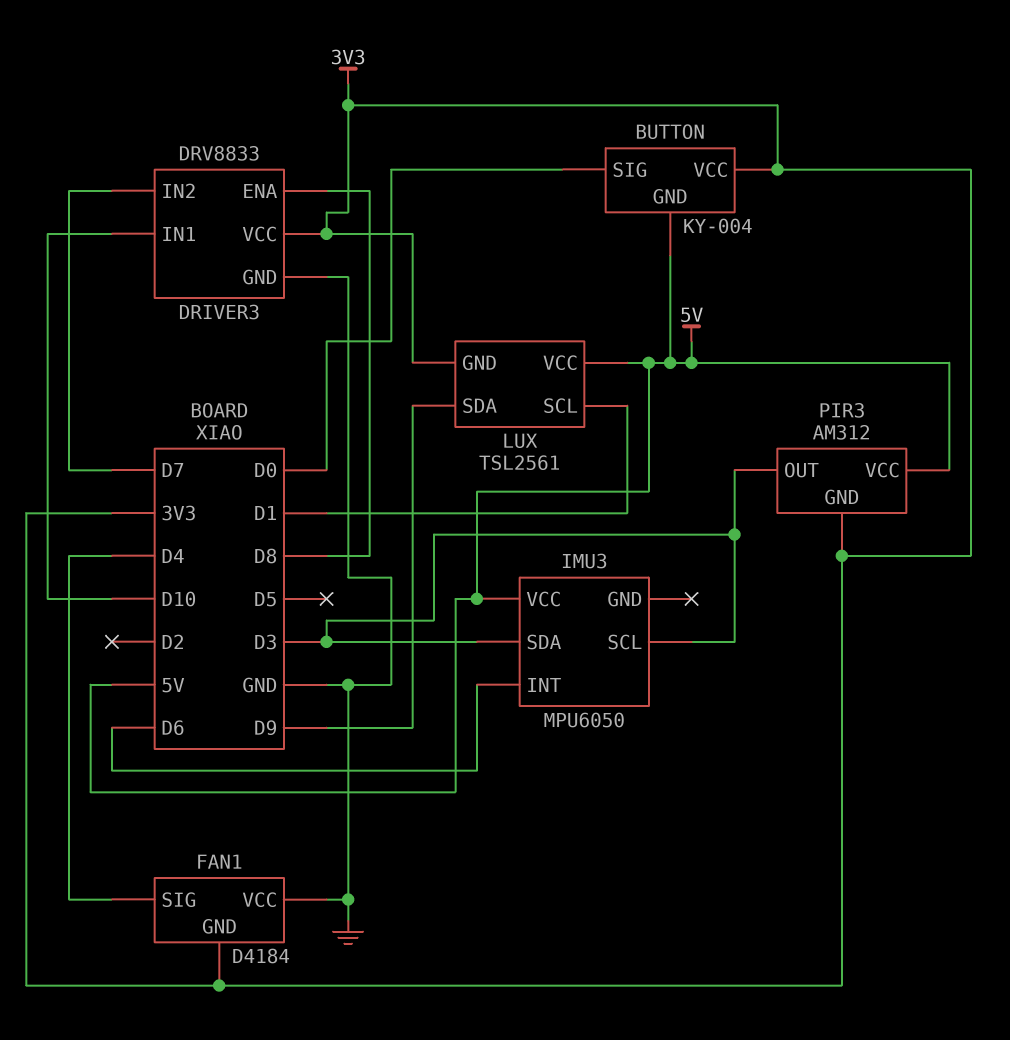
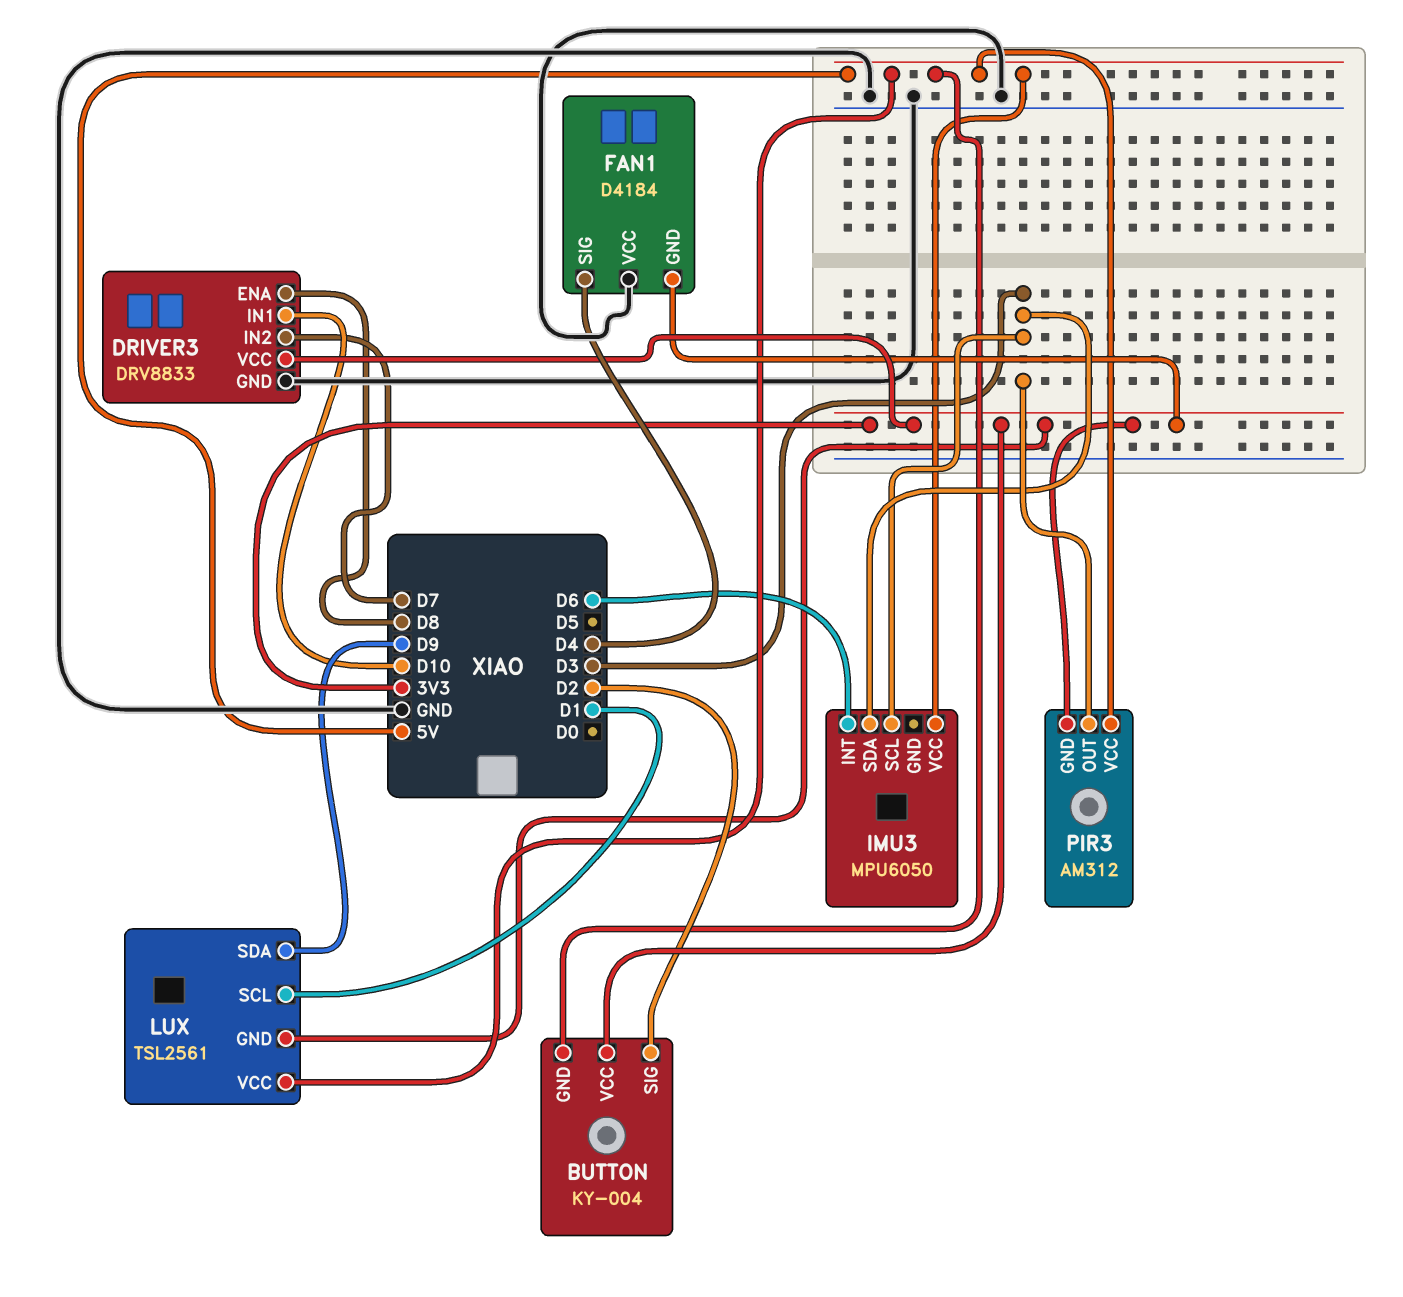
BUTTON pin SIG: D0 -> D2

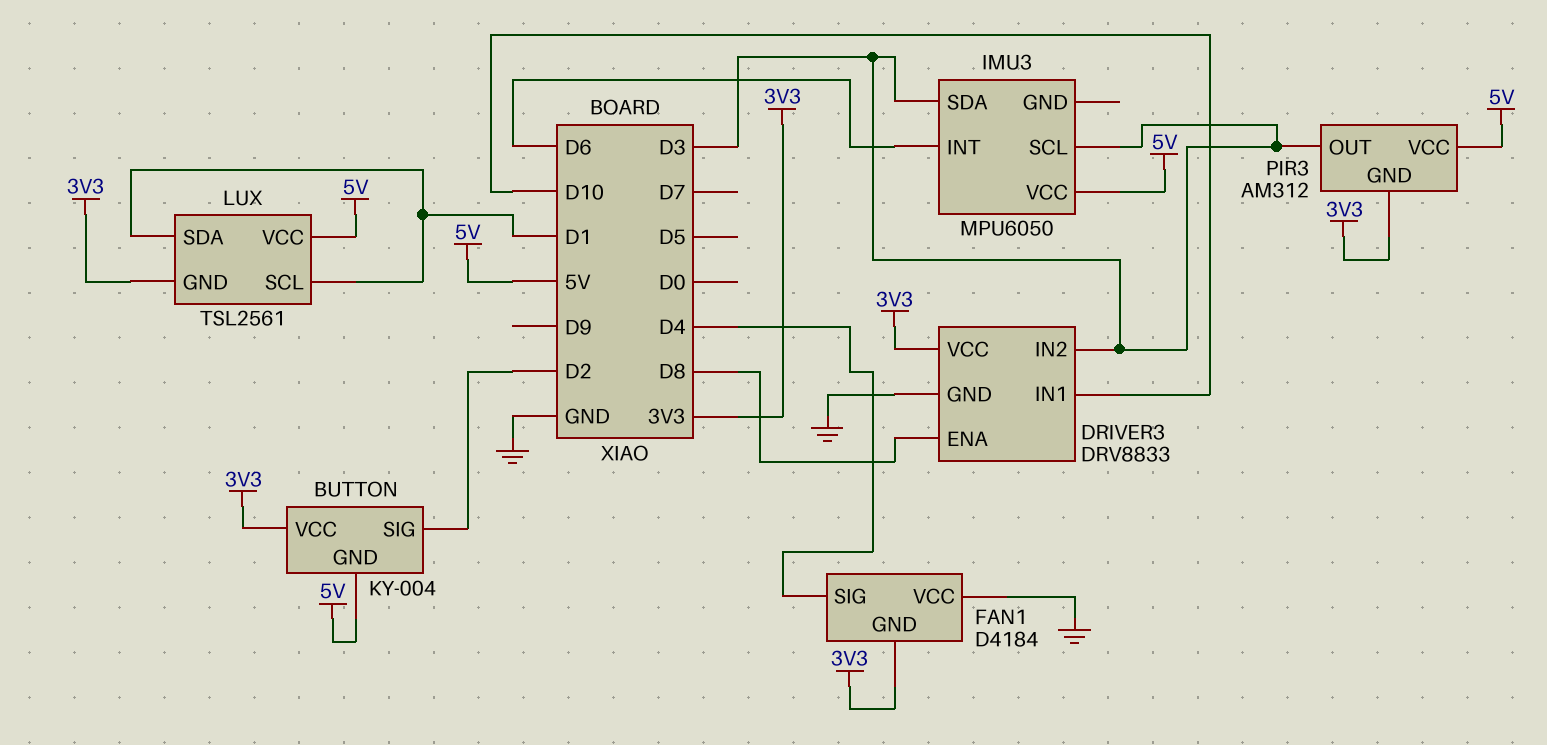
DRIVER3 pin IN2: D7 -> D3
LUX pin SDA: D9 -> D1

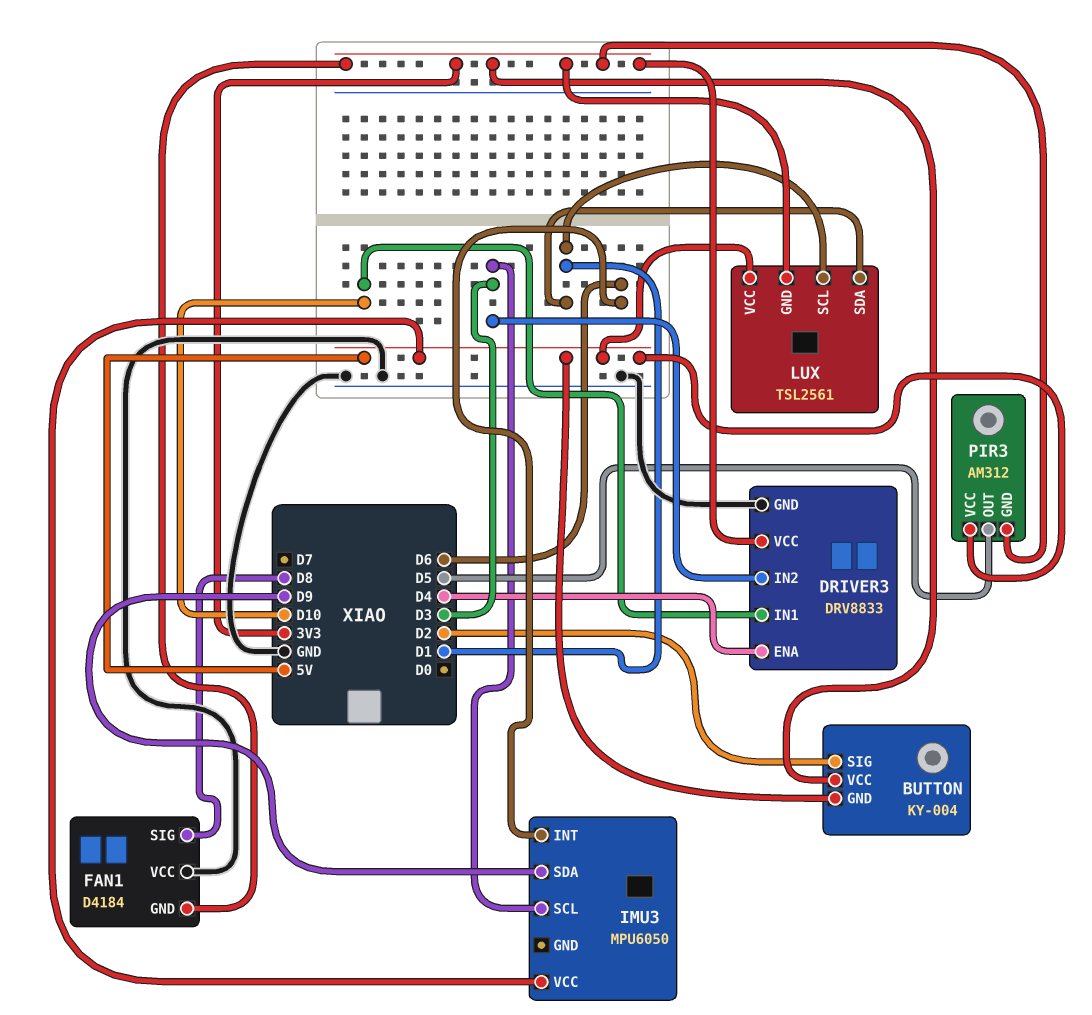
DRIVER3 pin ENA: D8 -> D4
FAN1 pin SIG: D4 -> D8
IMU3 pin SDA: D3 -> D9
PIR3 pin OUT: D3 -> D5

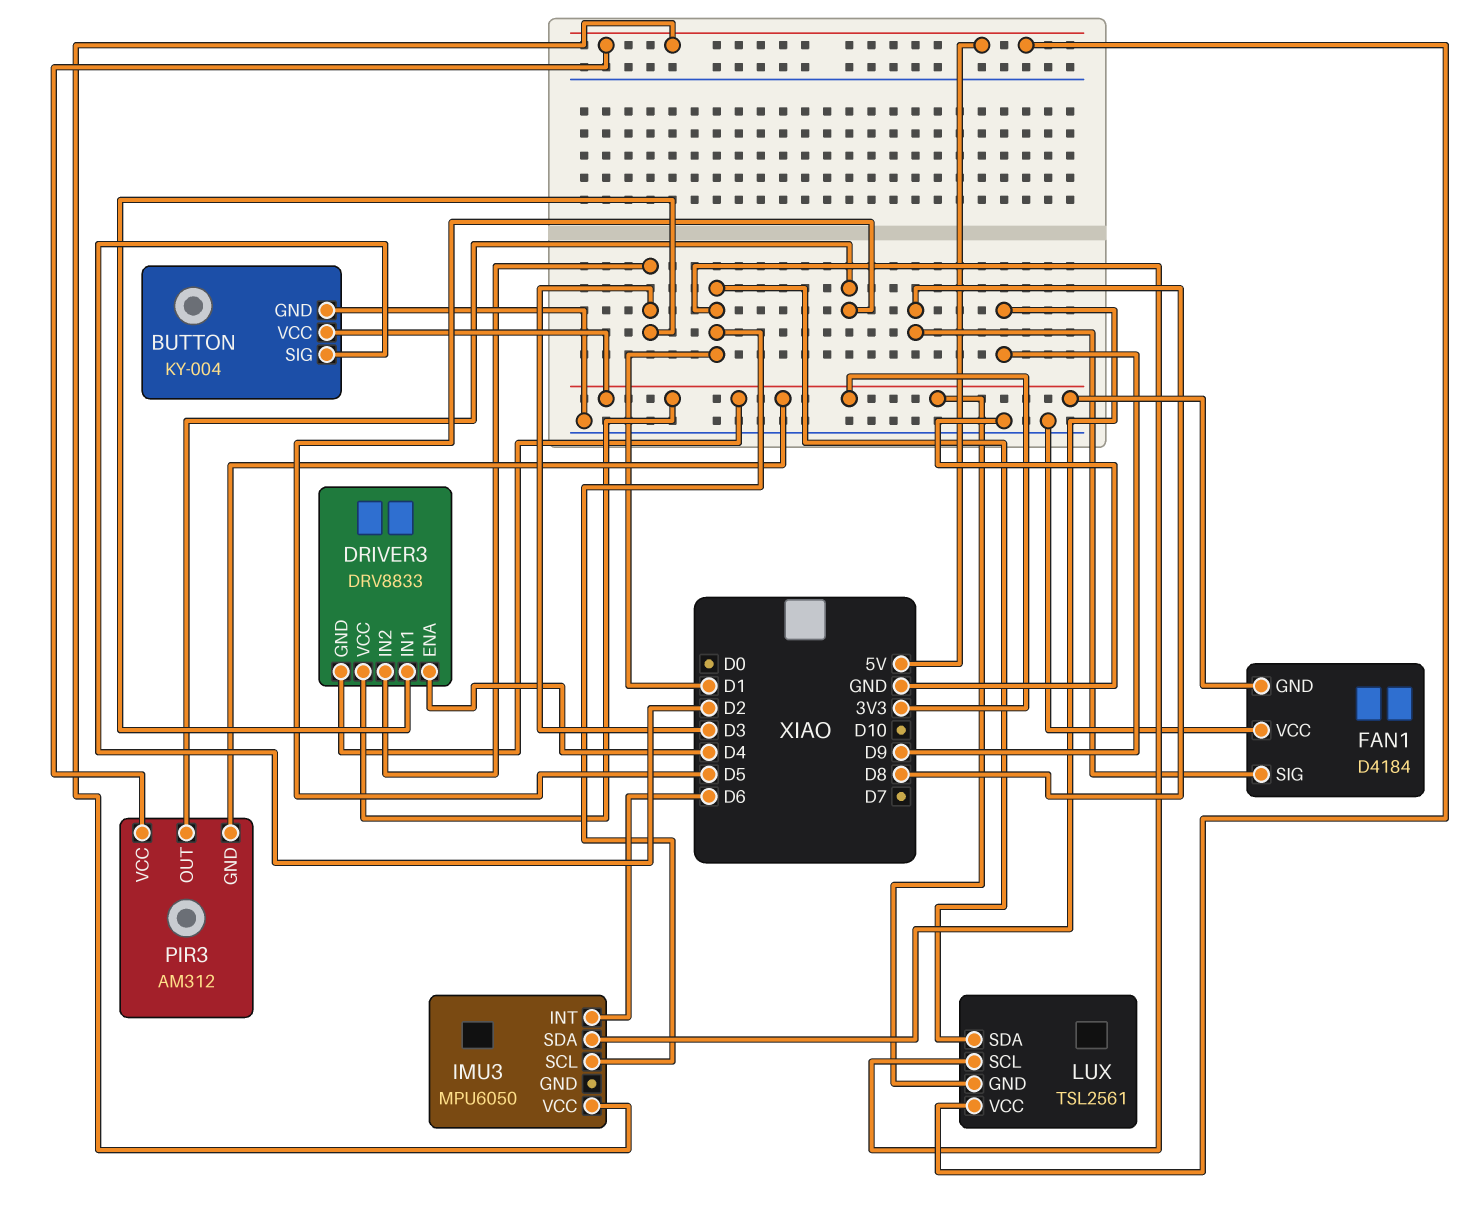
BUTTON pin GND: 5V -> GND
DRIVER3 pin GND: GND -> 3V3
DRIVER3 pin IN1: D10 -> D3
IMU3 pin SCL: D3 -> D1

